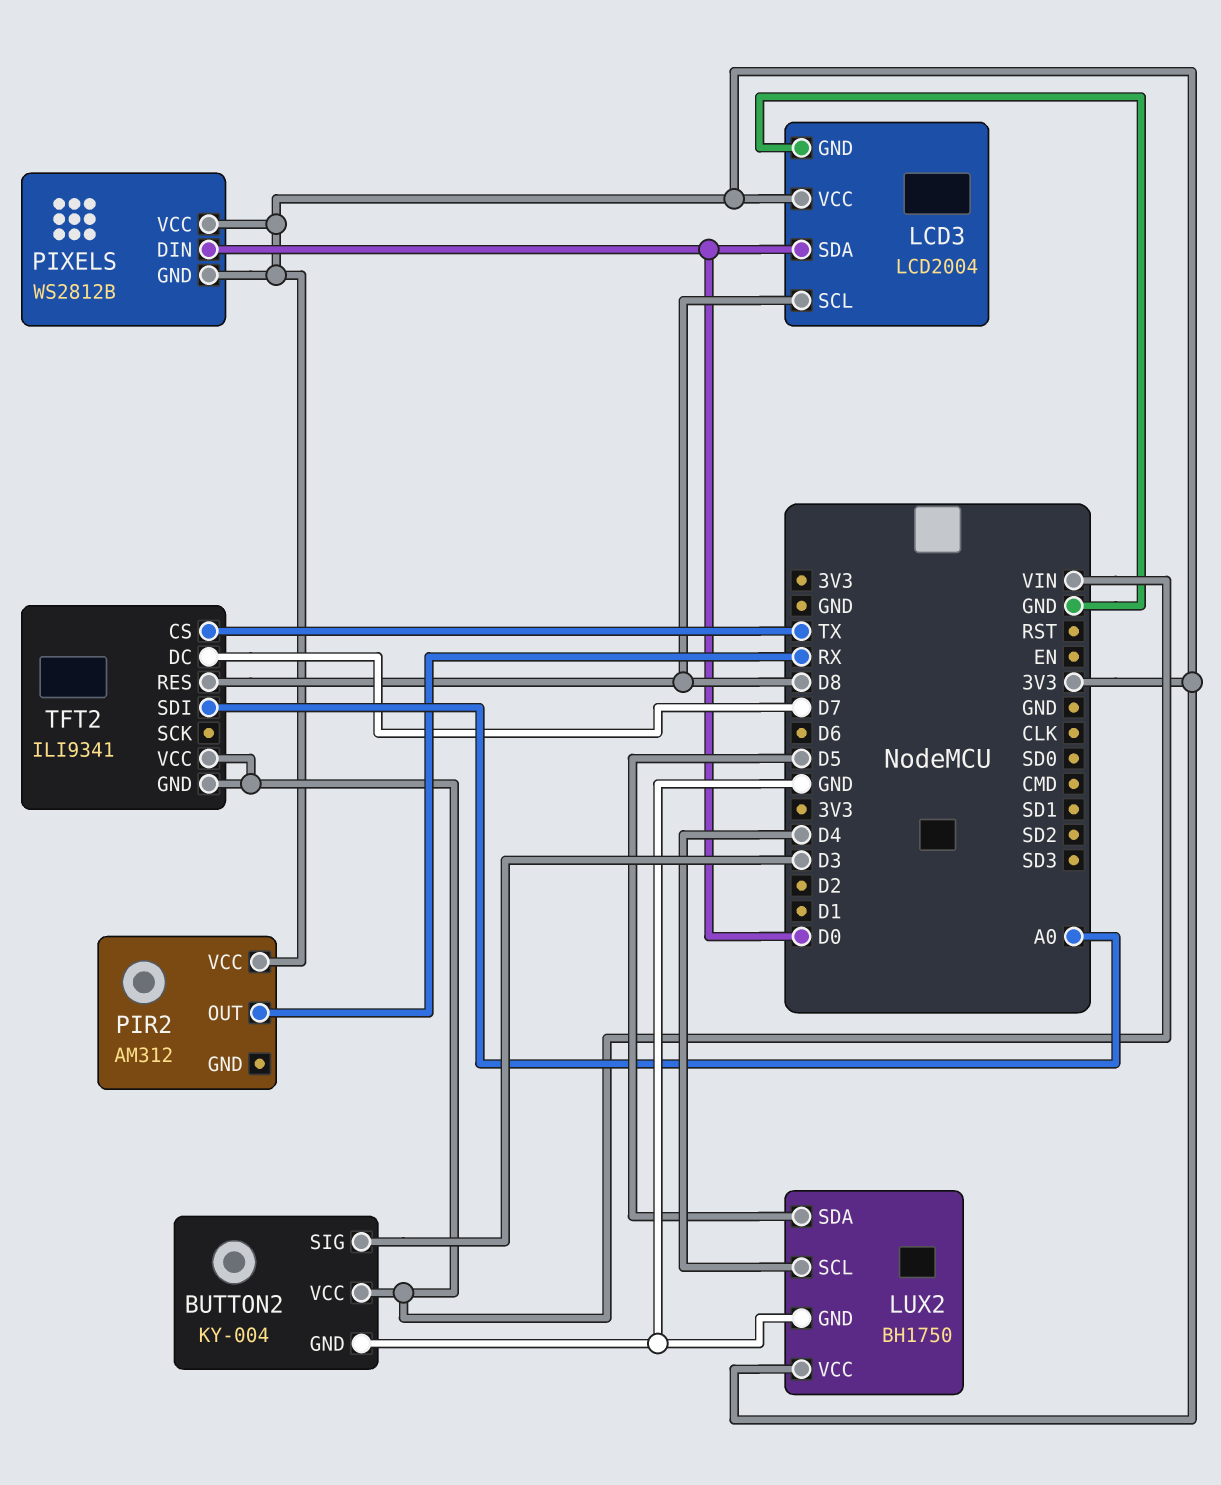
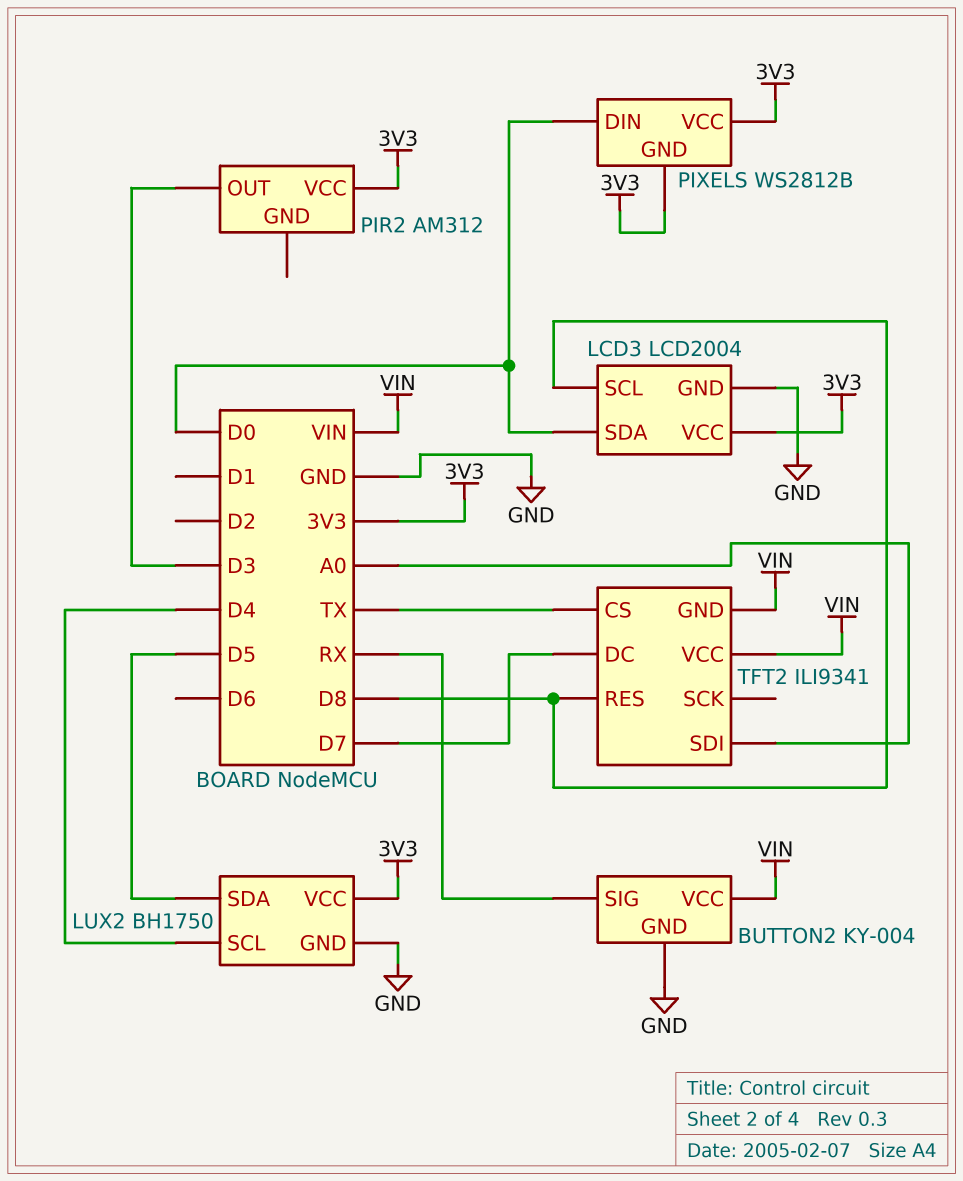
BUTTON2 pin SIG: D3 -> RX
PIR2 pin OUT: RX -> D3

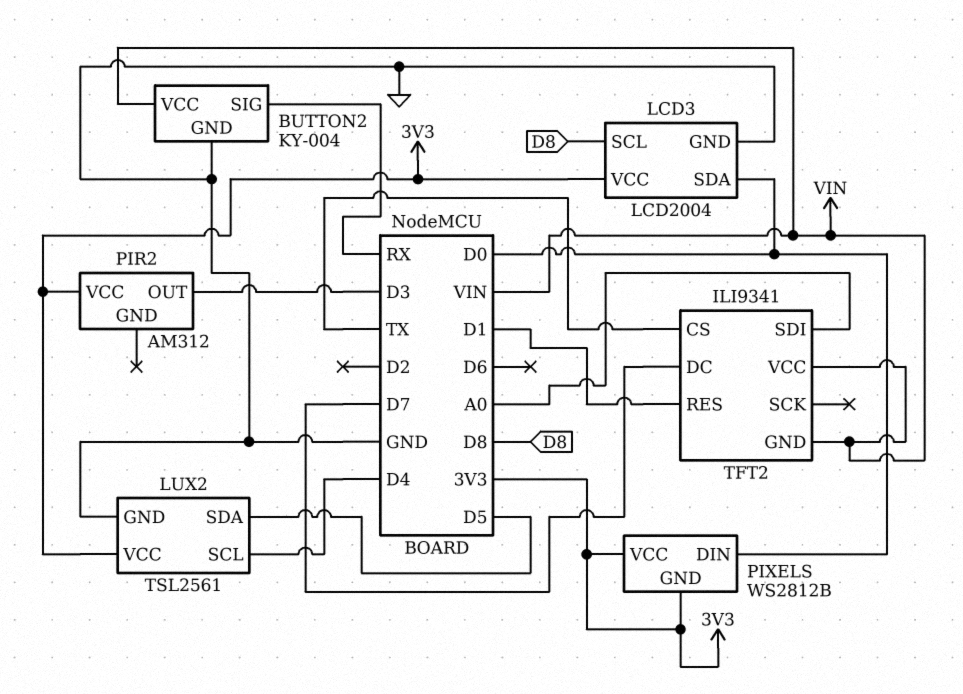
LUX2: BH1750 -> TSL2561
TFT2 pin RES: D8 -> D1

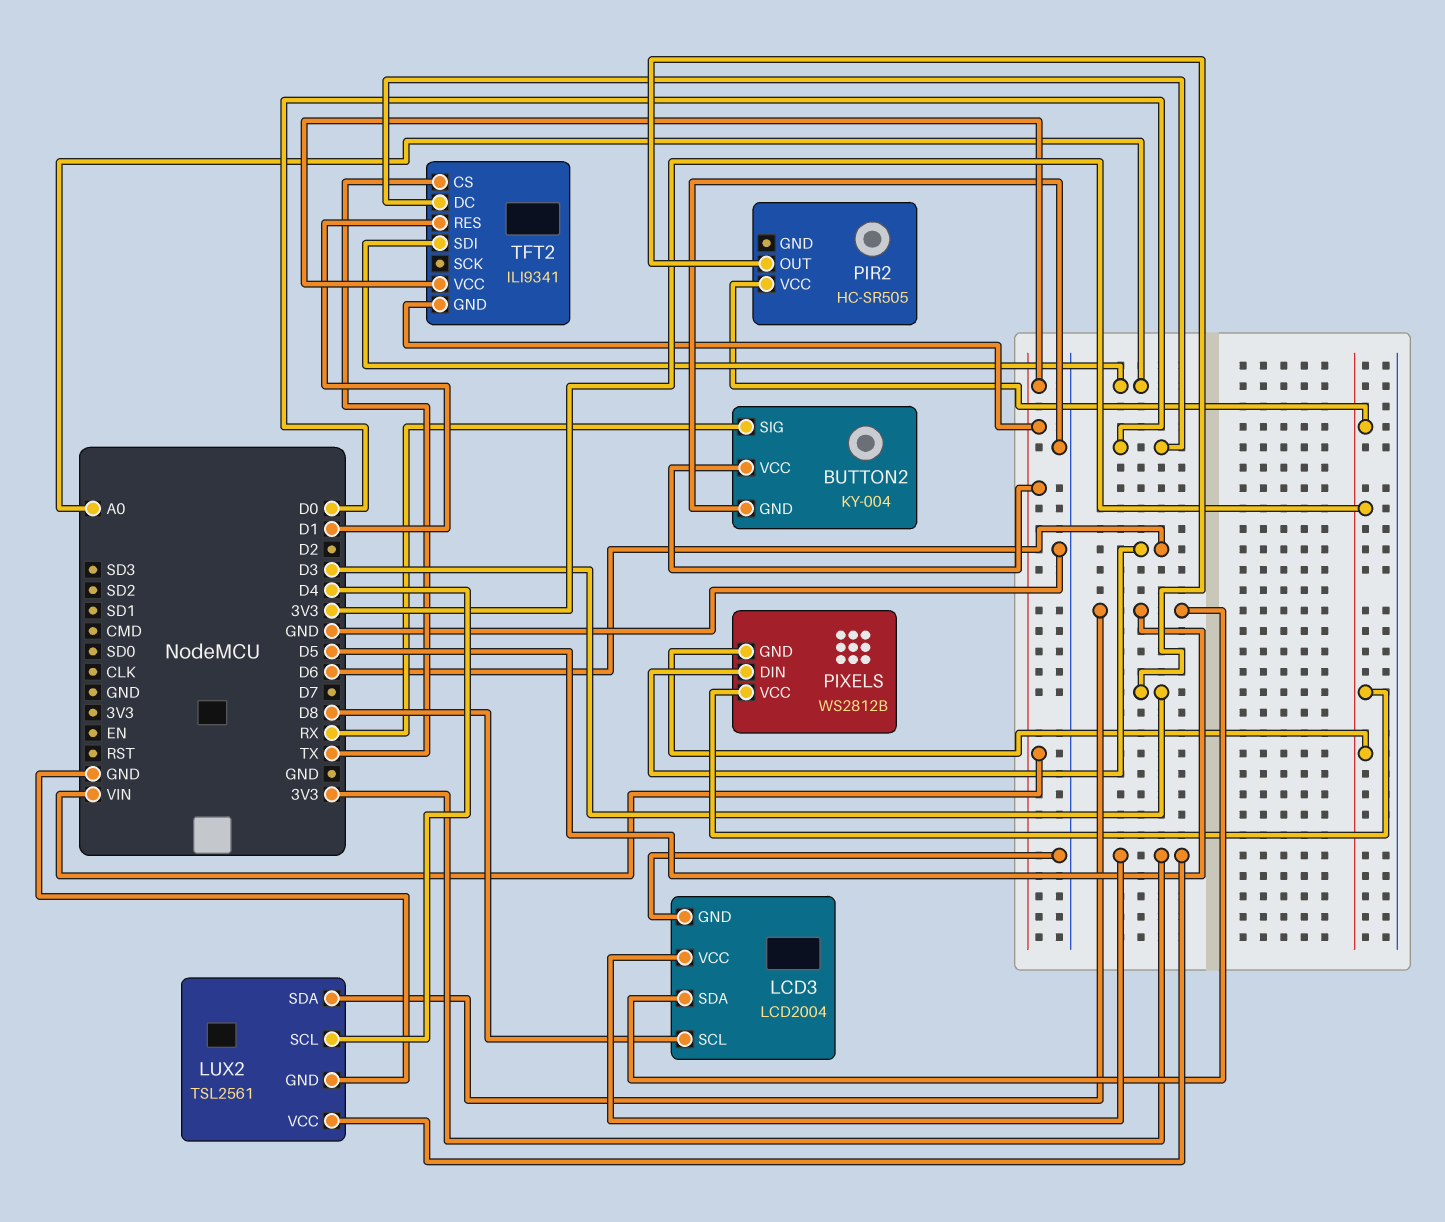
LCD3 pin SDA: D0 -> D5
PIR2: AM312 -> HC-SR505
PIXELS pin DIN: D0 -> D6
TFT2 pin DC: D7 -> D0

